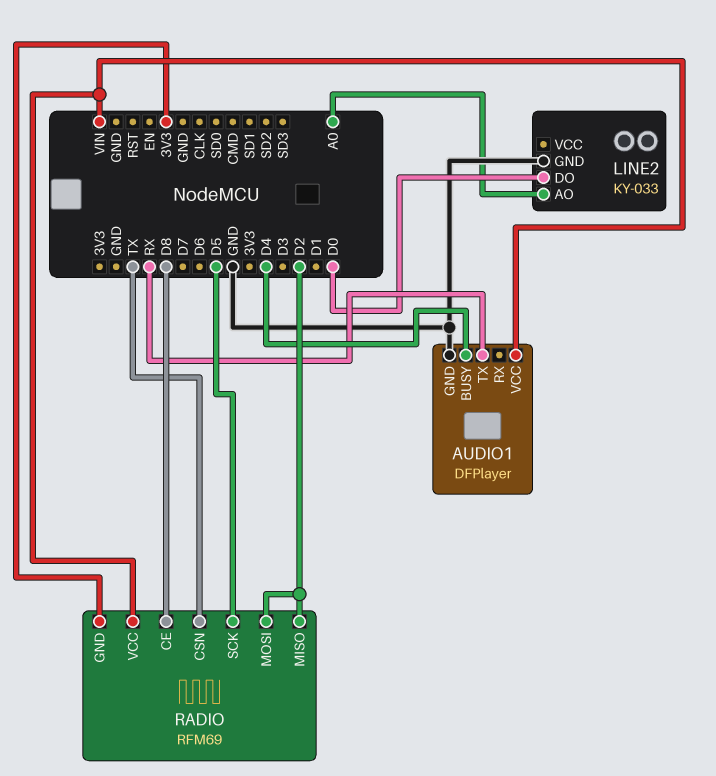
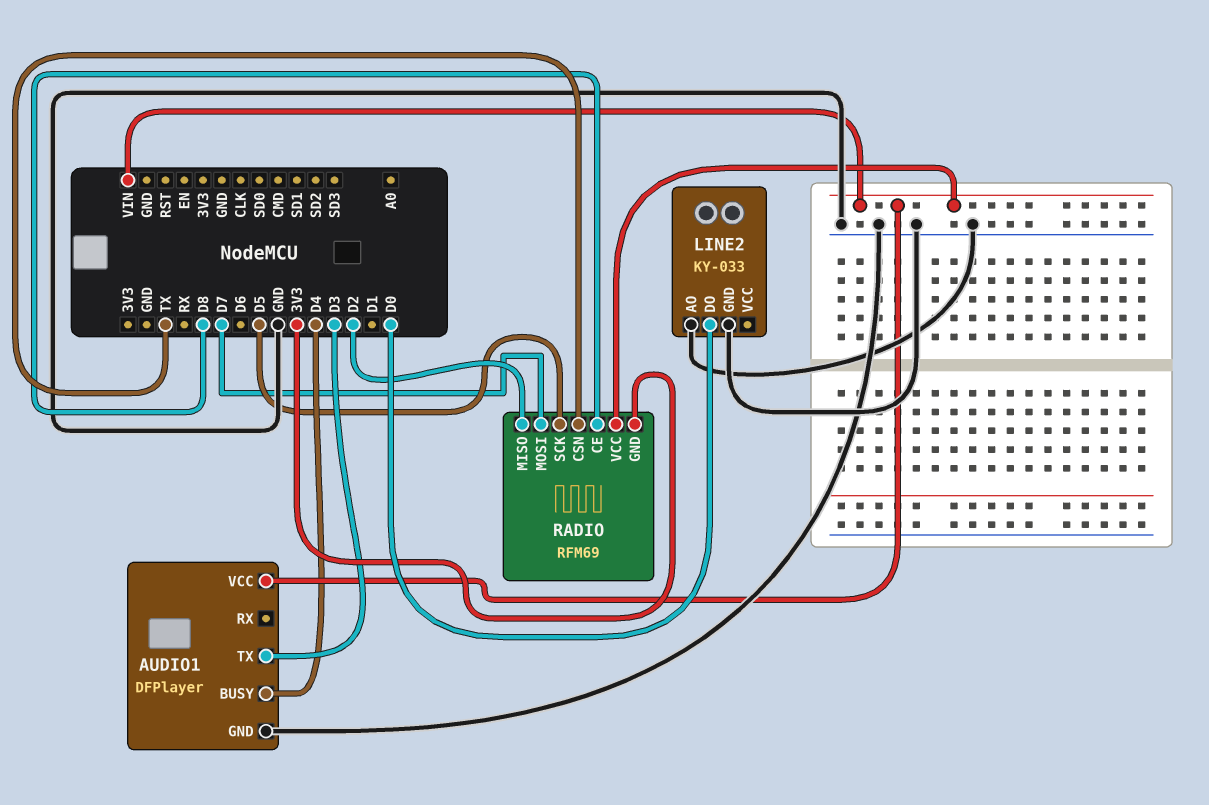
AUDIO1 pin TX: RX -> D3
LINE2 pin AO: A0 -> GND
RADIO pin MOSI: D2 -> D7

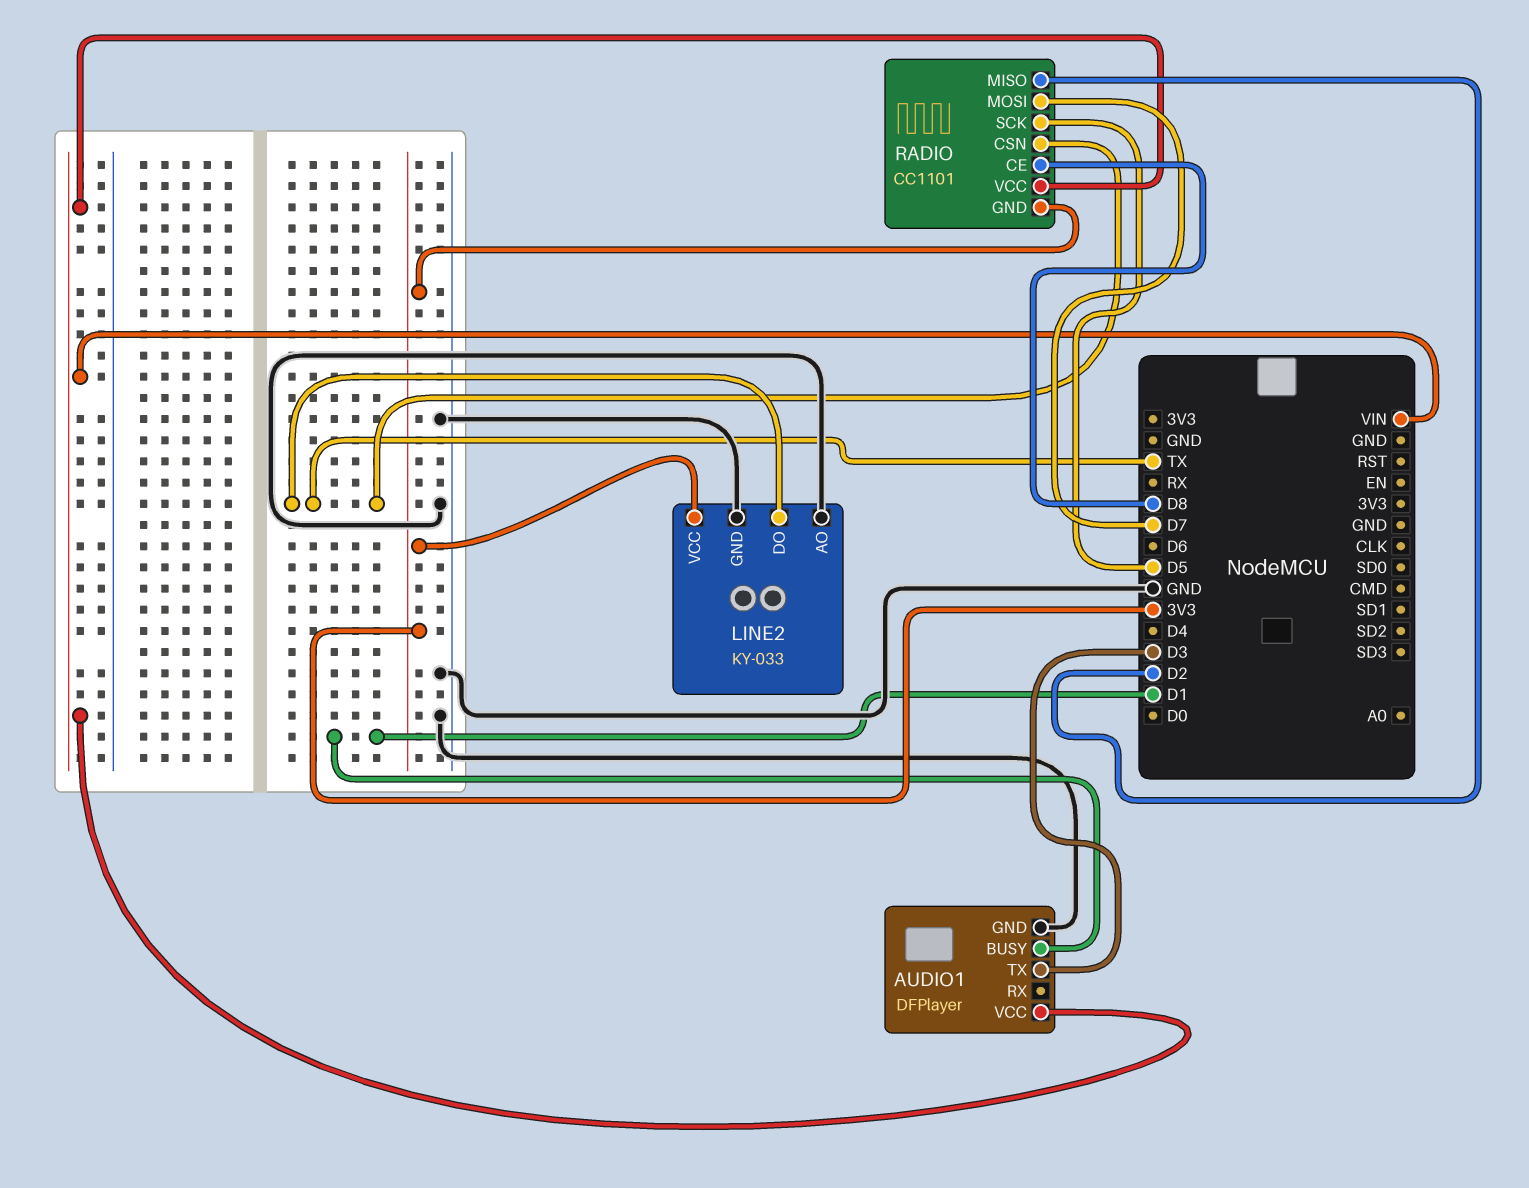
AUDIO1 pin BUSY: D4 -> D1
LINE2 pin DO: D0 -> TX
LINE2 pin VCC: none -> 3V3
RADIO: RFM69 -> CC1101

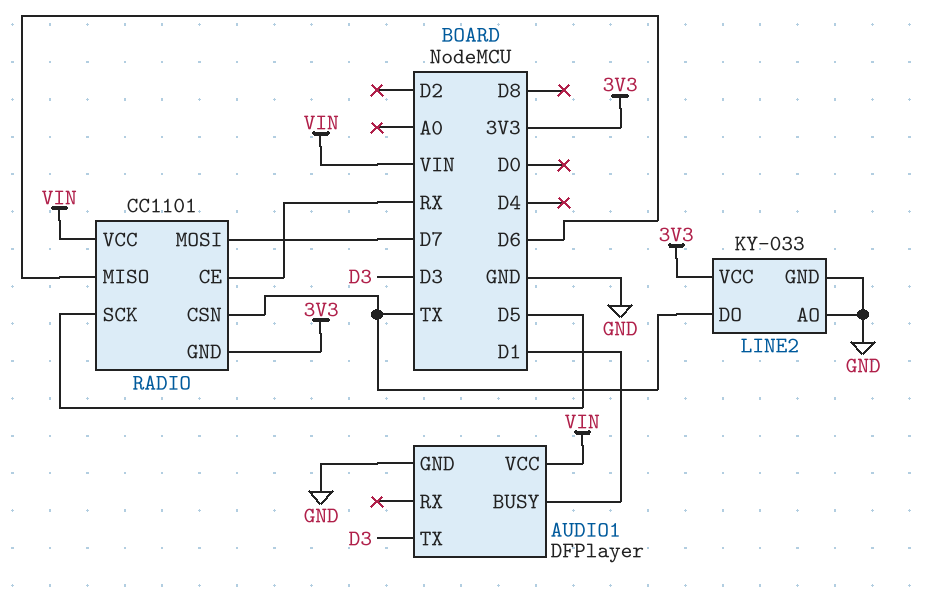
RADIO pin CE: D8 -> RX
RADIO pin MISO: D2 -> D6

